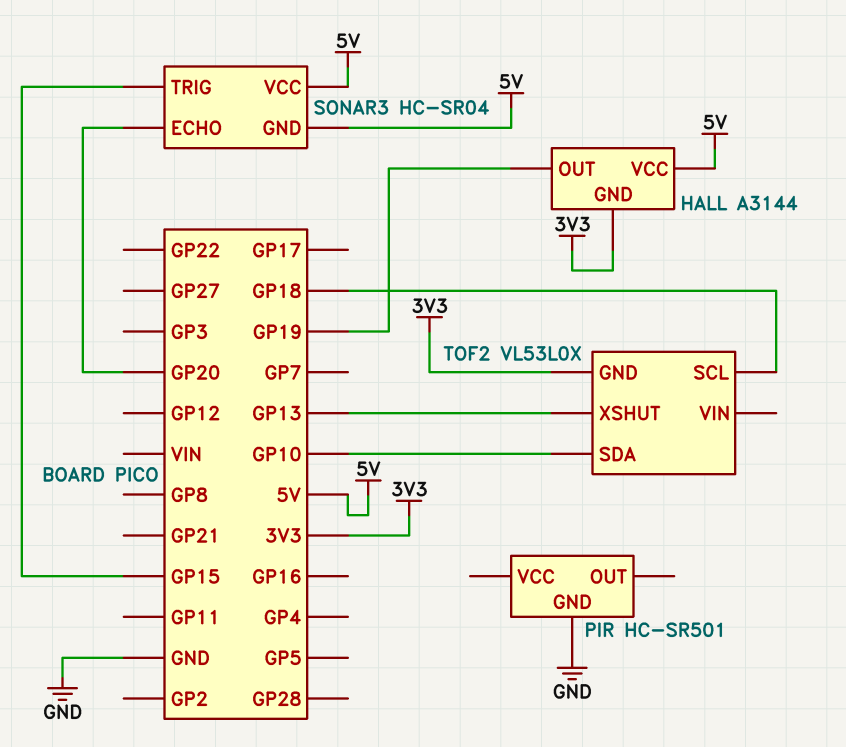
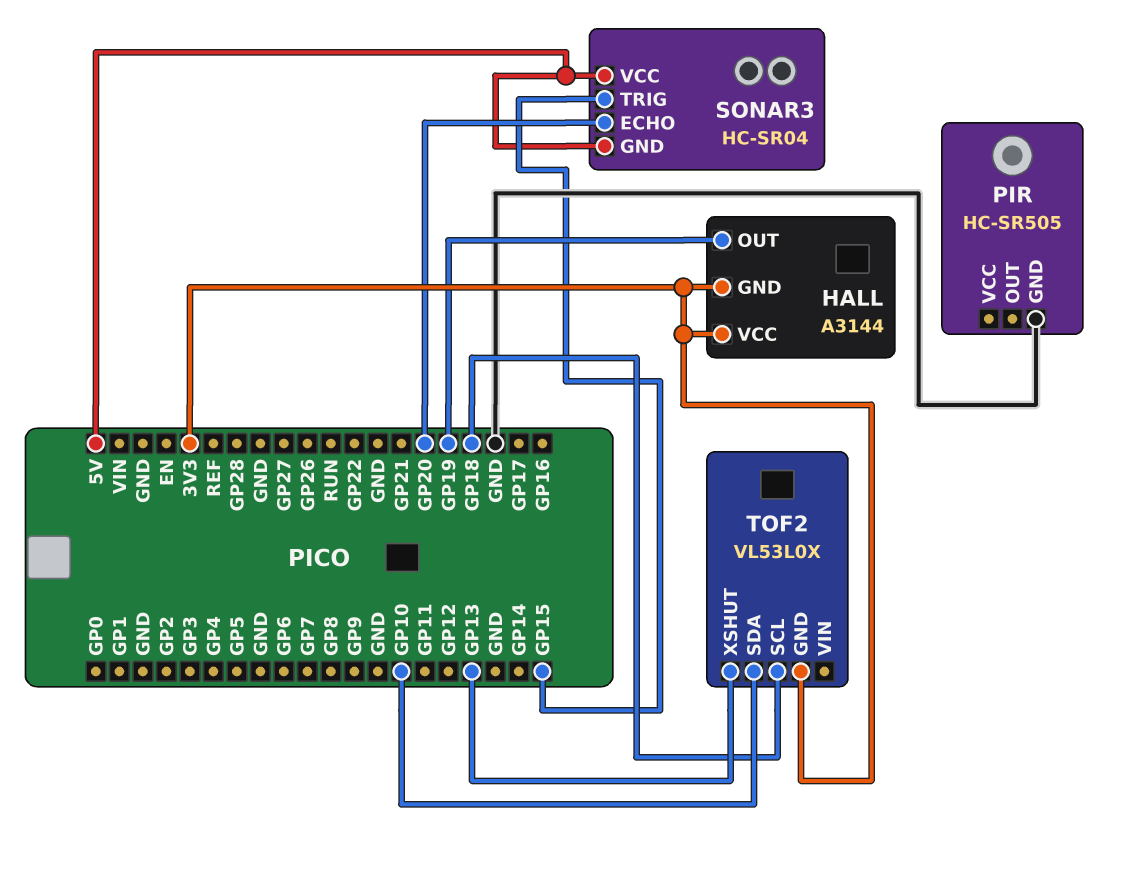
HALL pin VCC: 5V -> 3V3
PIR: HC-SR501 -> HC-SR505

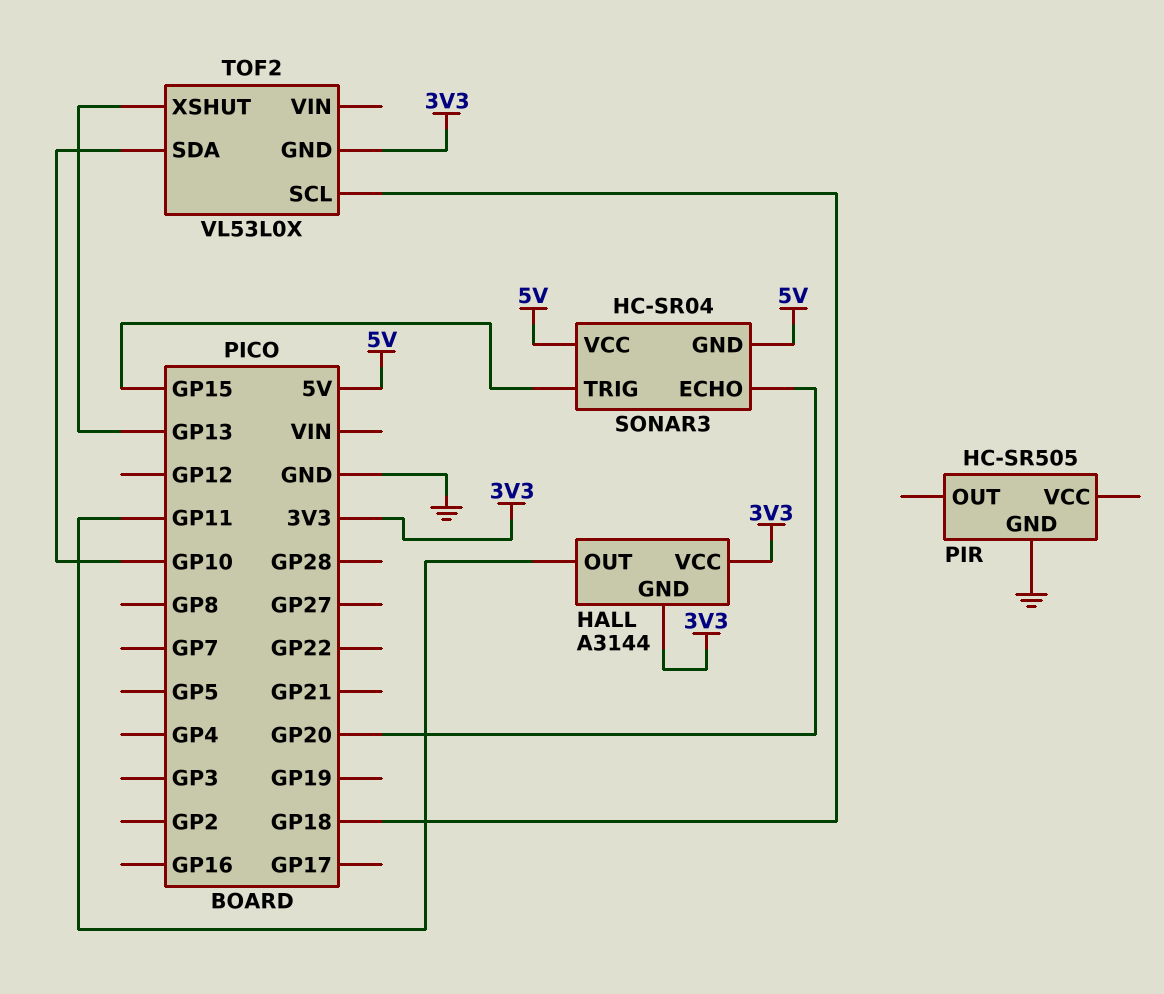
HALL pin OUT: GP19 -> GP11

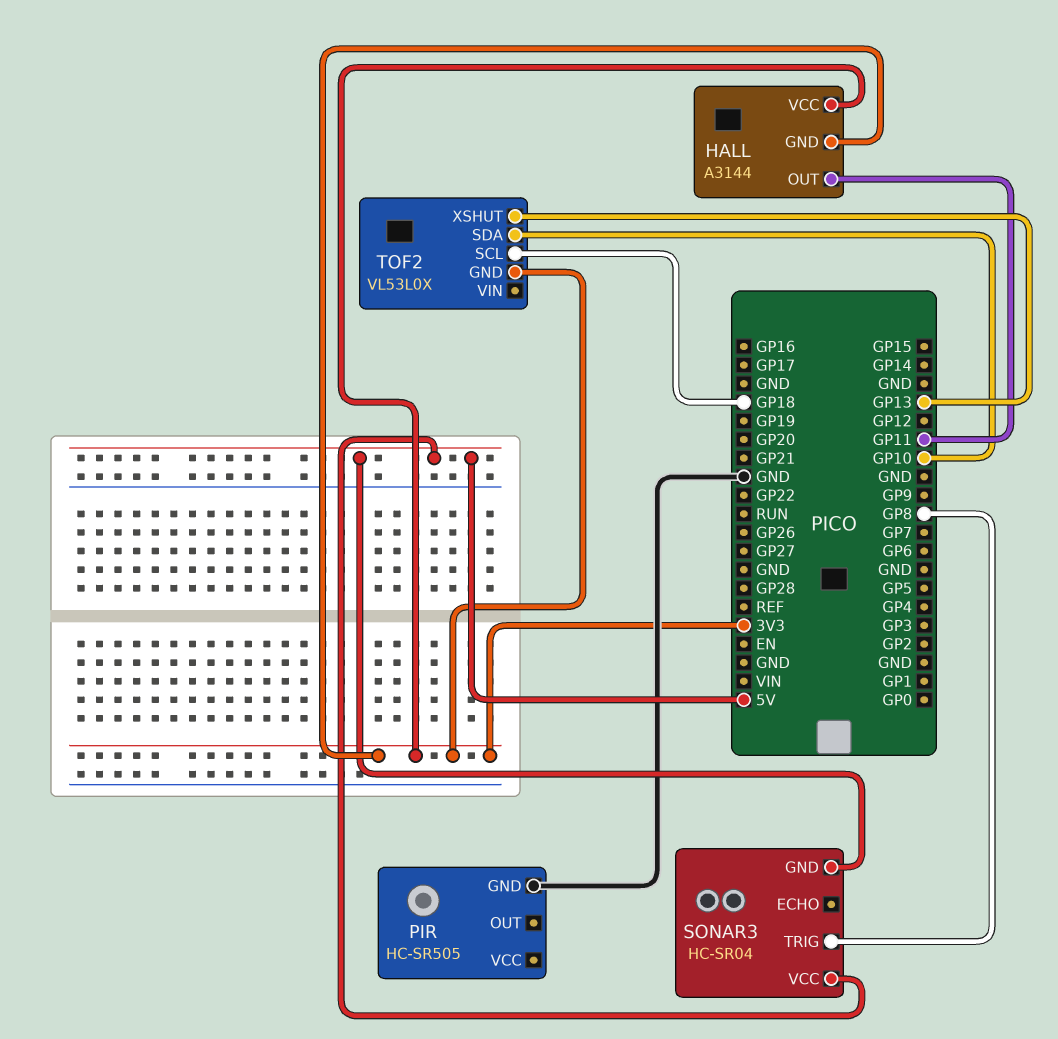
SONAR3 pin ECHO: GP20 -> none
SONAR3 pin TRIG: GP15 -> GP8

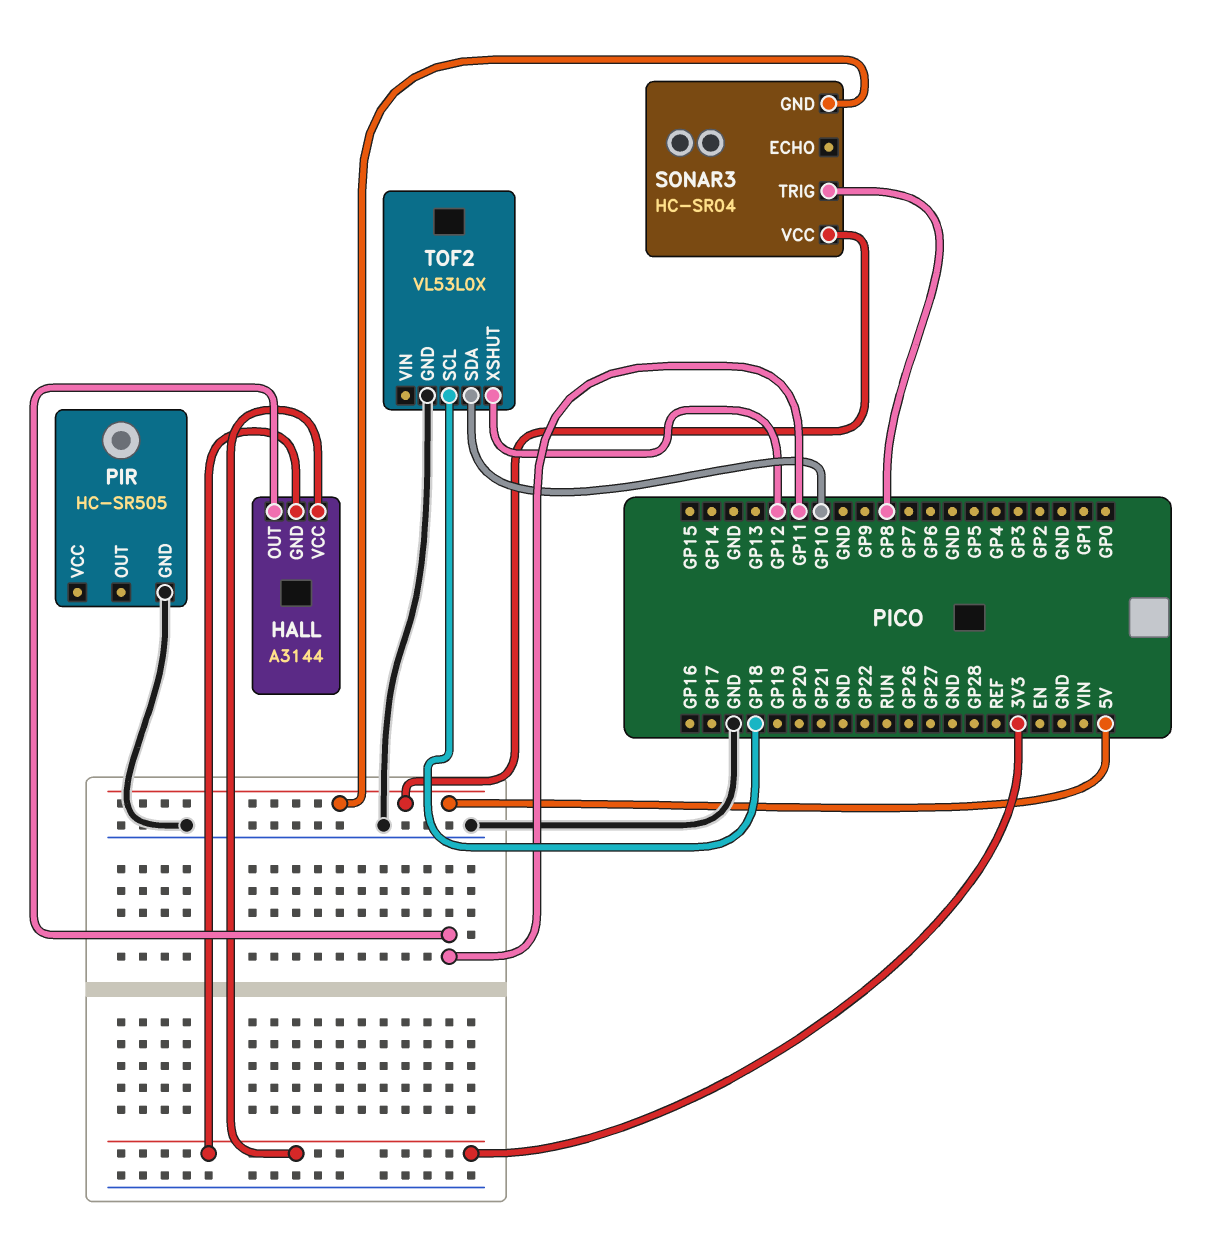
TOF2 pin GND: 3V3 -> GND
TOF2 pin XSHUT: GP13 -> GP12

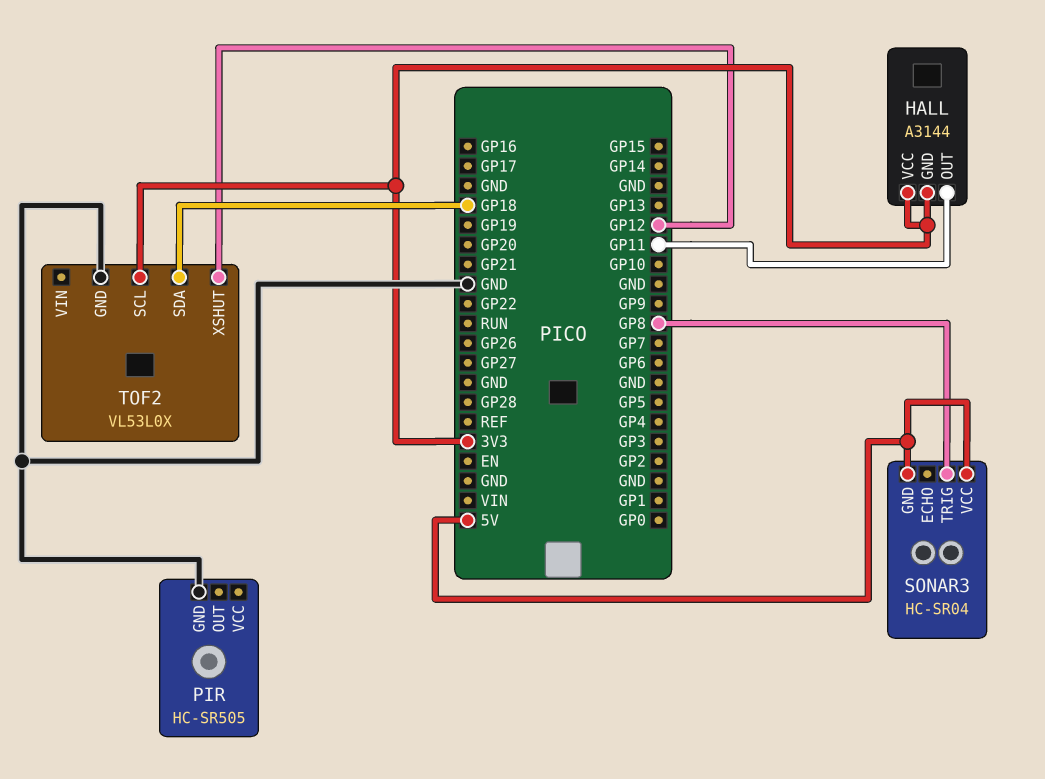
TOF2 pin SCL: GP18 -> 3V3
TOF2 pin SDA: GP10 -> GP18

